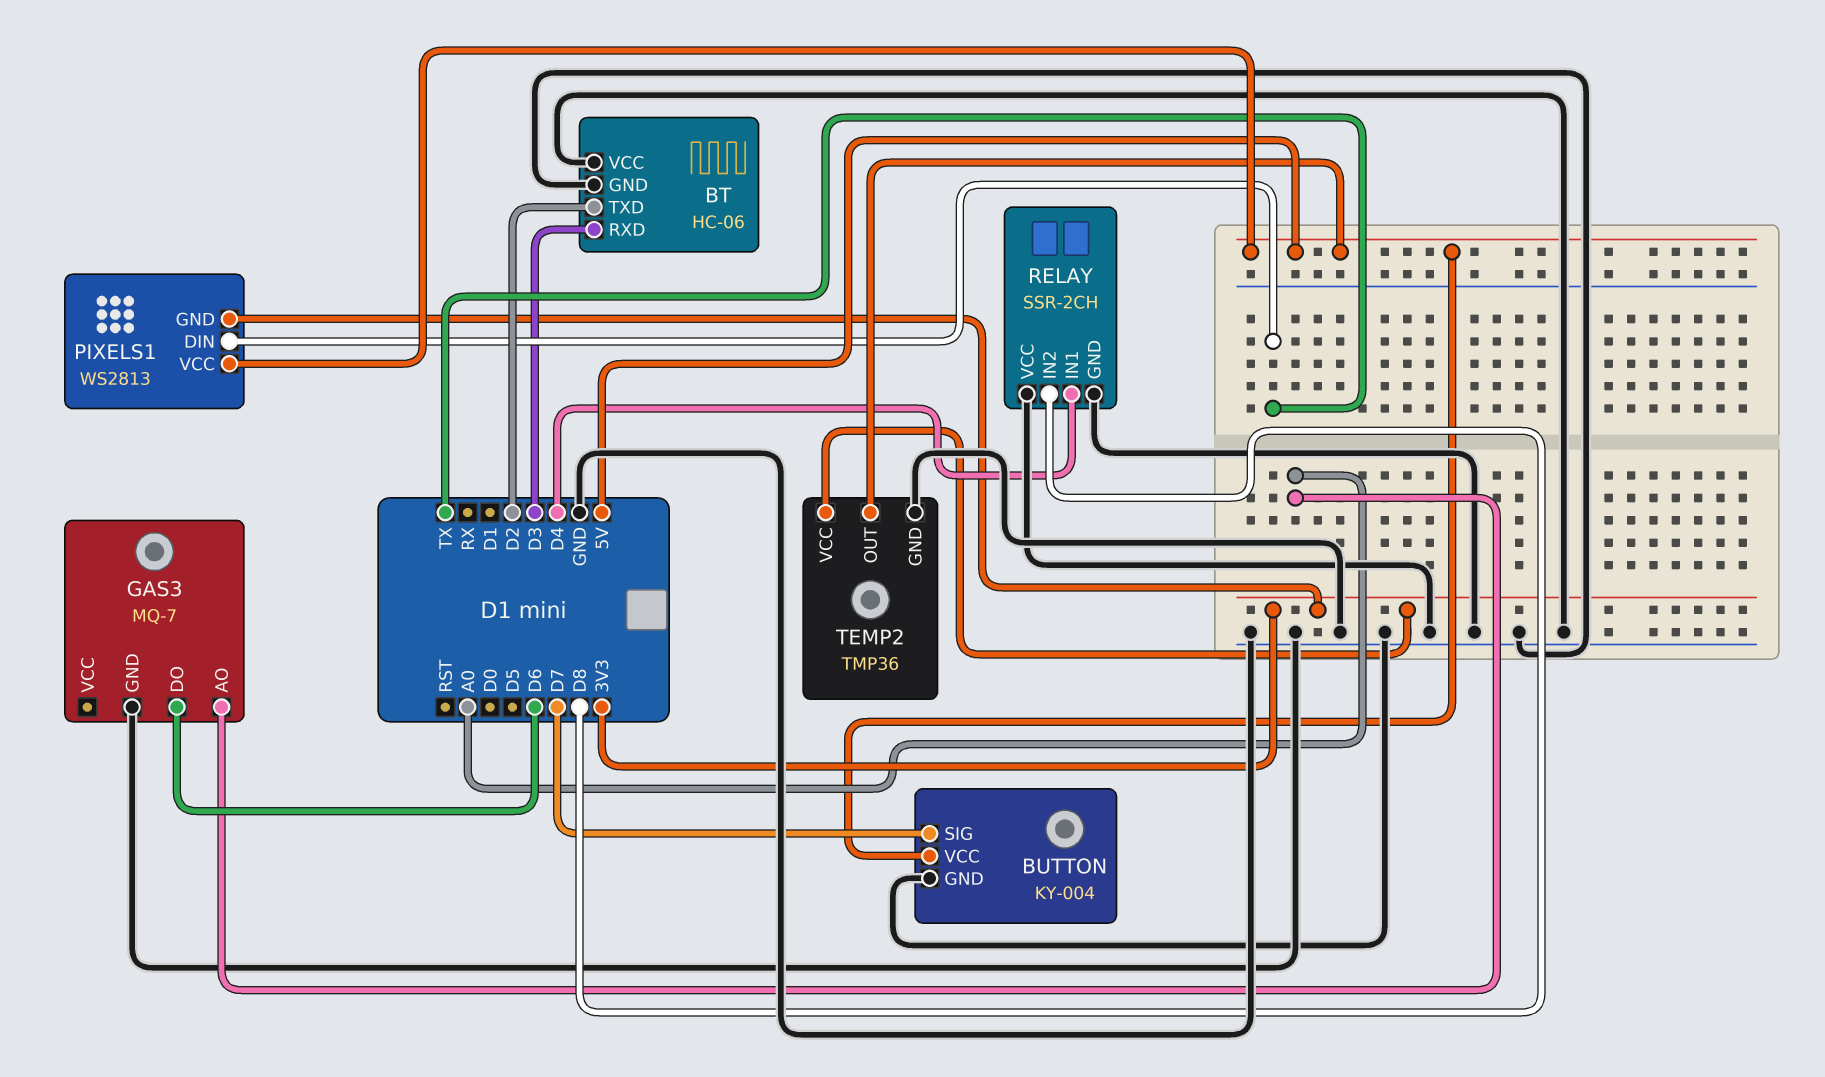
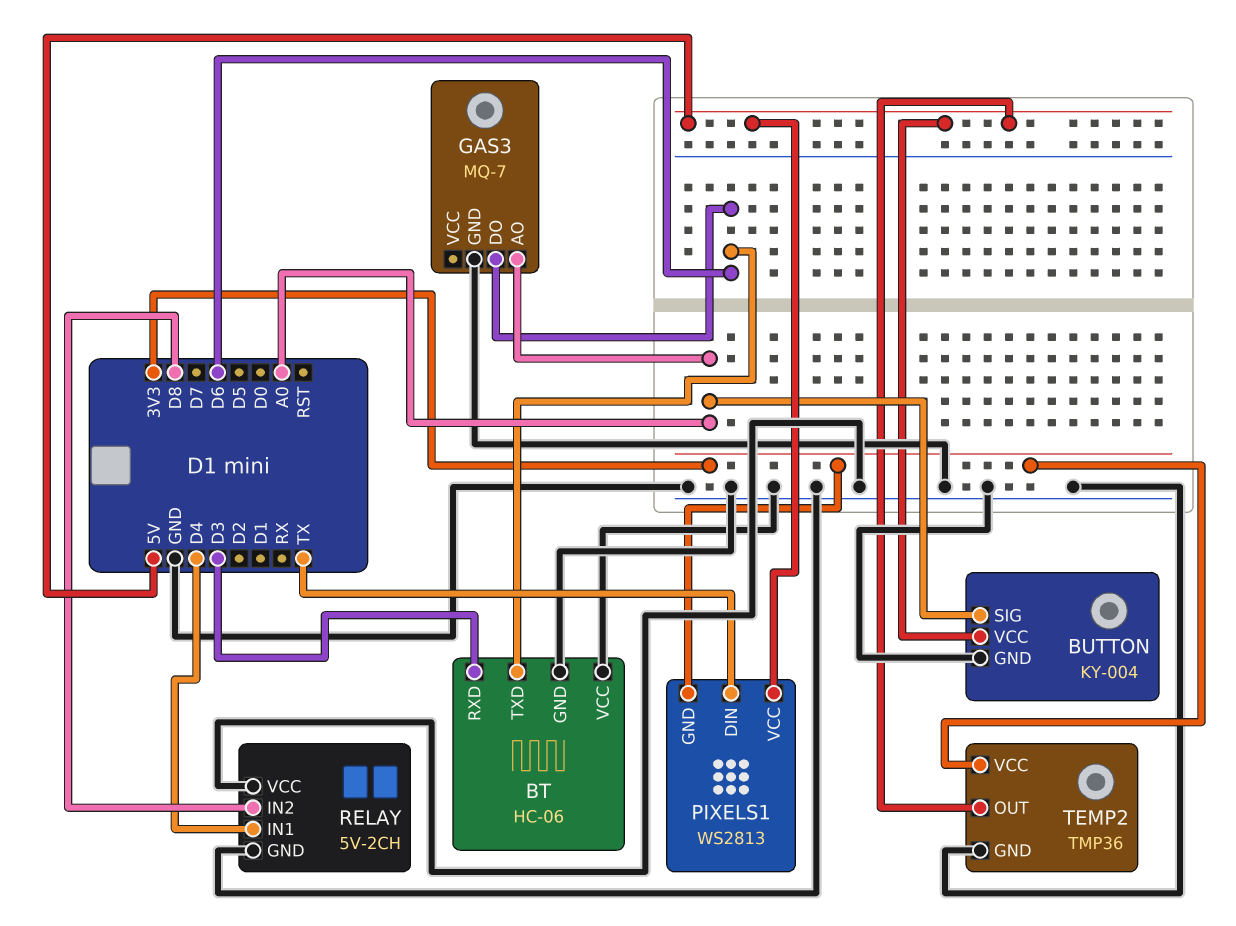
BT pin TXD: D2 -> D6
BUTTON pin SIG: D7 -> A0
RELAY: SSR-2CH -> 5V-2CH

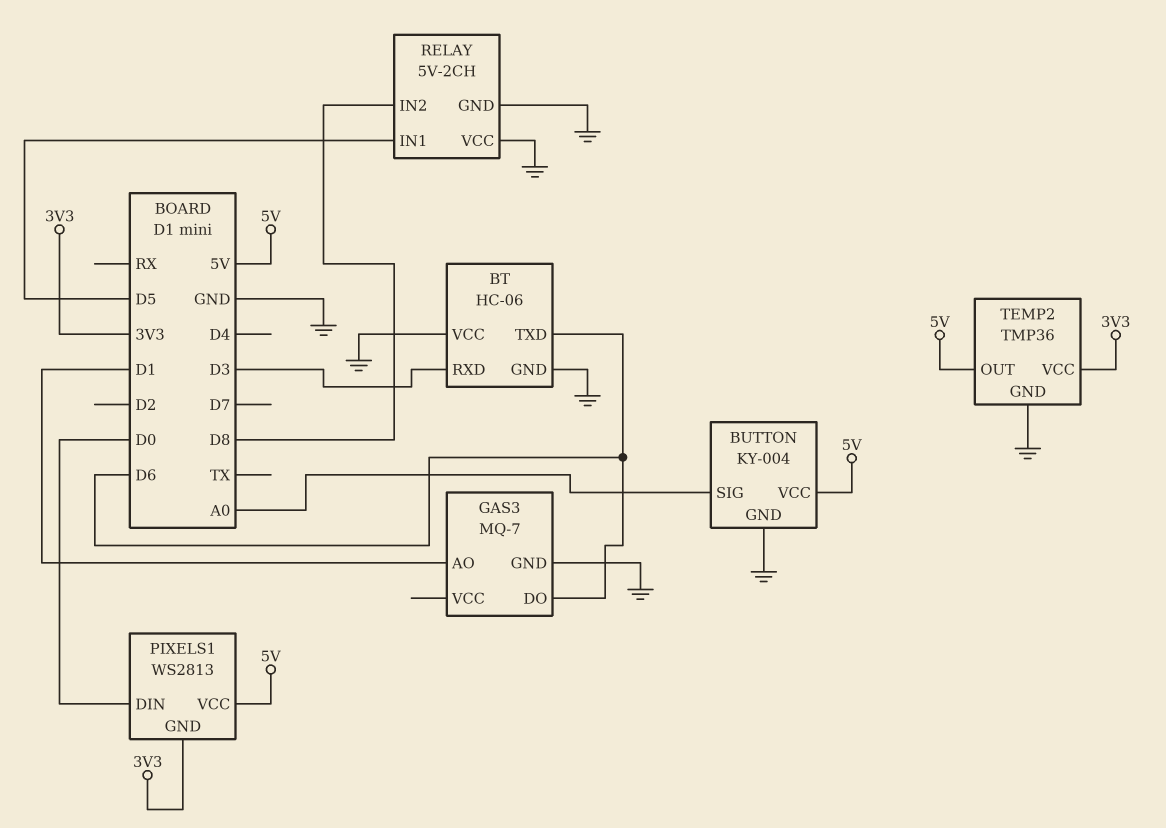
GAS3 pin AO: A0 -> D1
PIXELS1 pin DIN: TX -> D0
RELAY pin IN1: D4 -> D5

